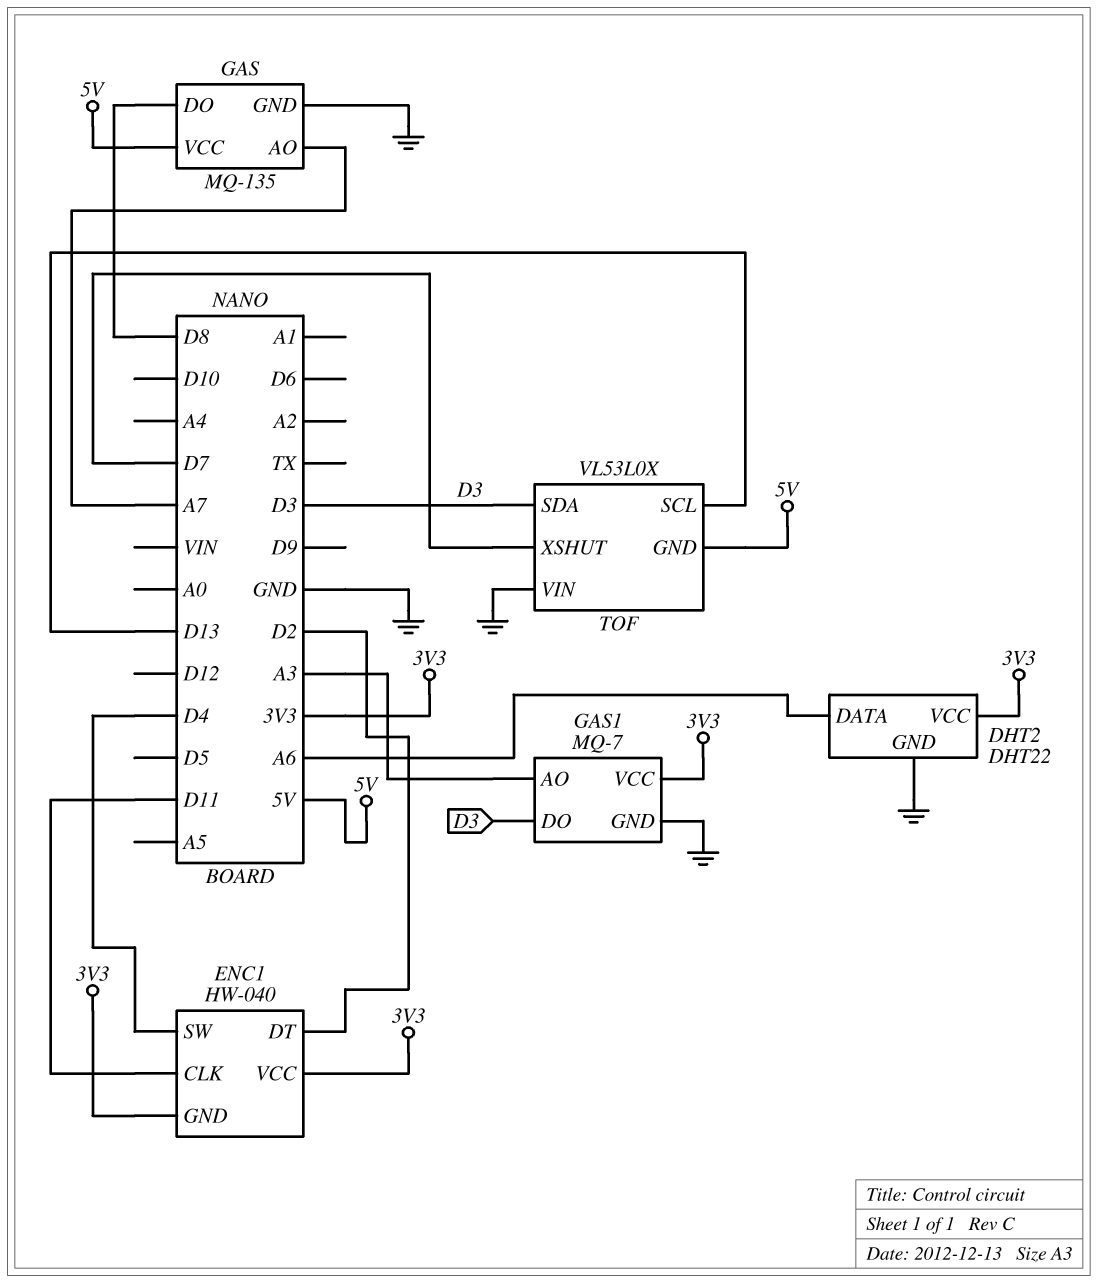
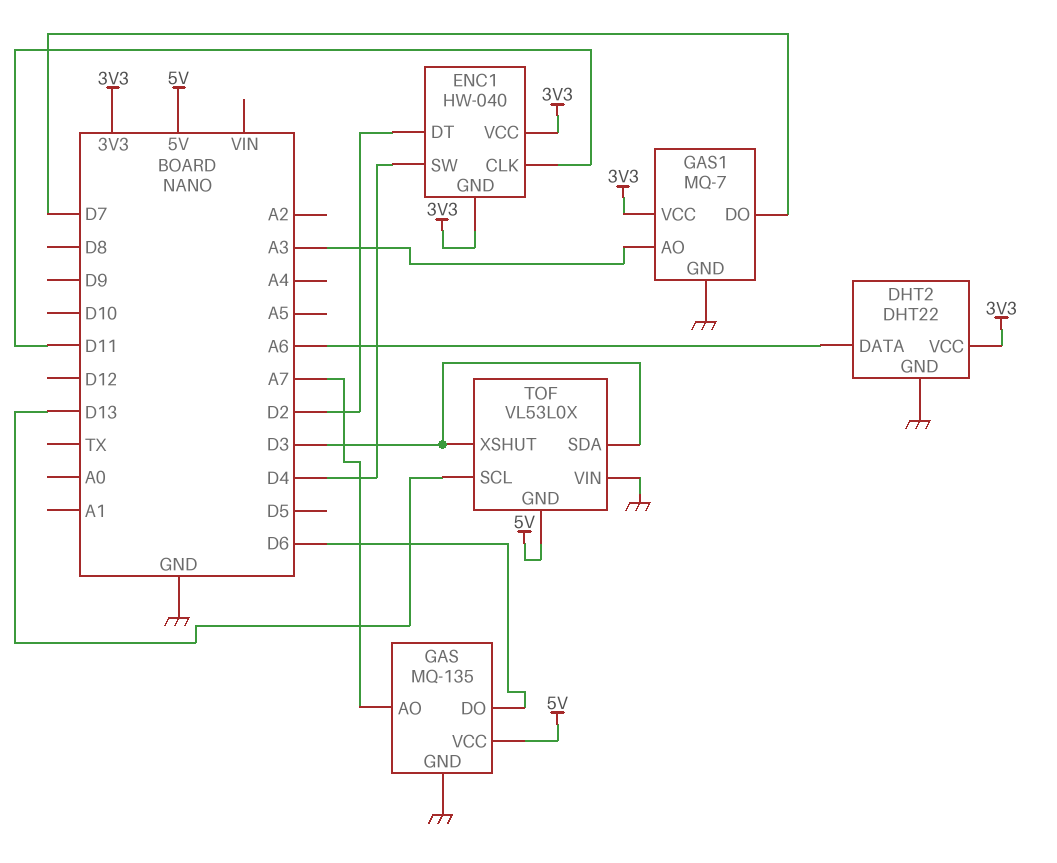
GAS pin DO: D8 -> D6
GAS1 pin DO: D3 -> D7
TOF pin XSHUT: D7 -> D3

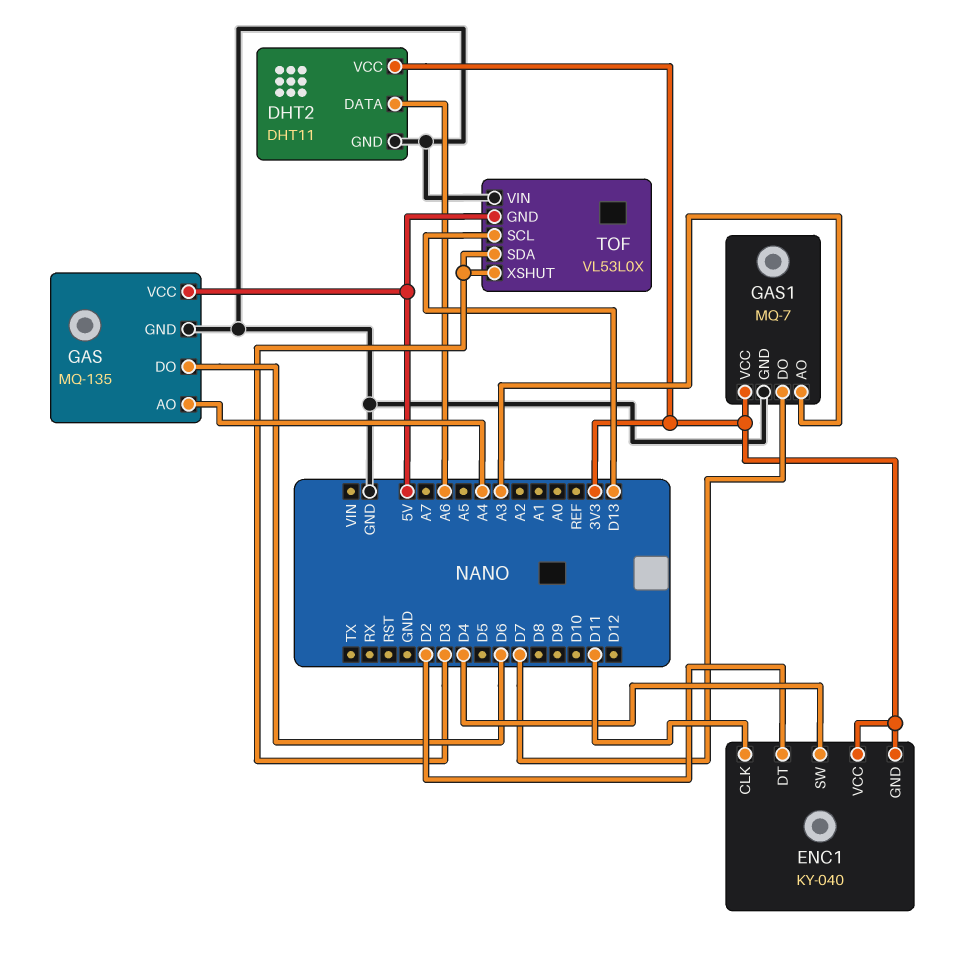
DHT2: DHT22 -> DHT11
ENC1: HW-040 -> KY-040
GAS pin AO: A7 -> A4

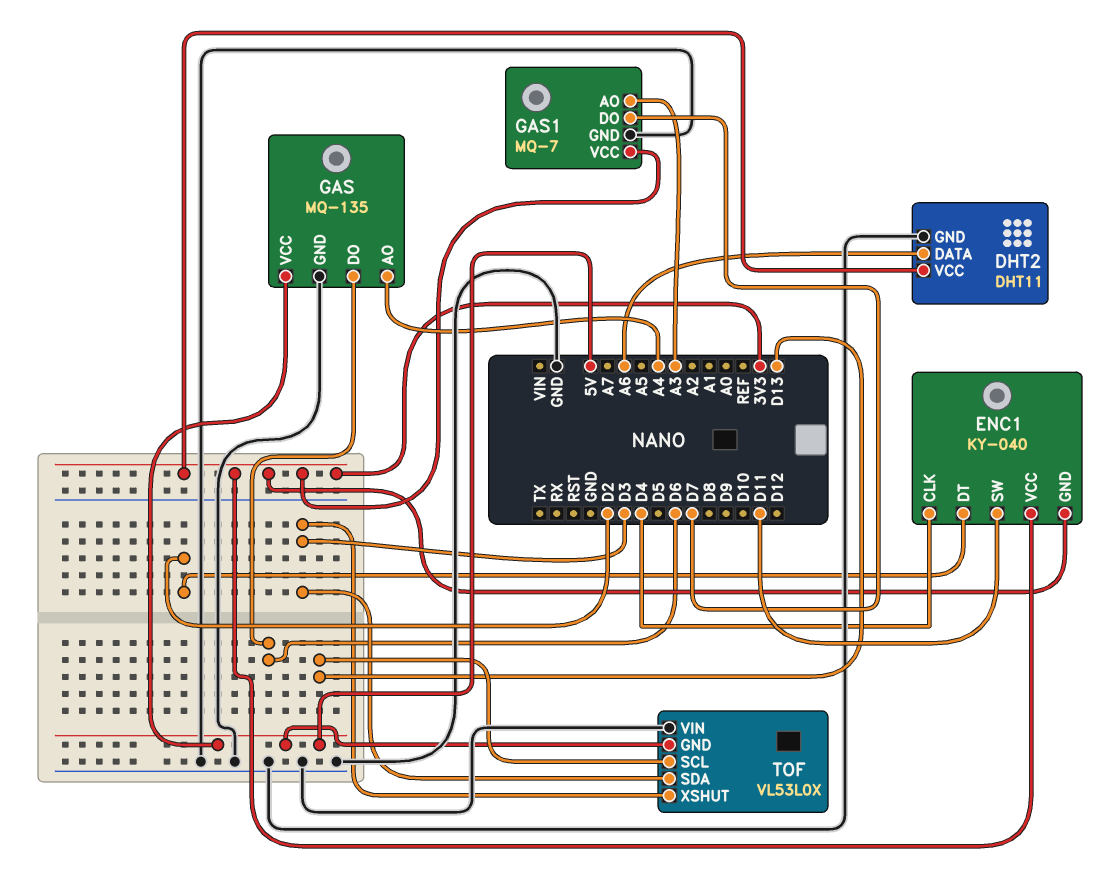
ENC1 pin CLK: D11 -> D4
ENC1 pin SW: D4 -> D11

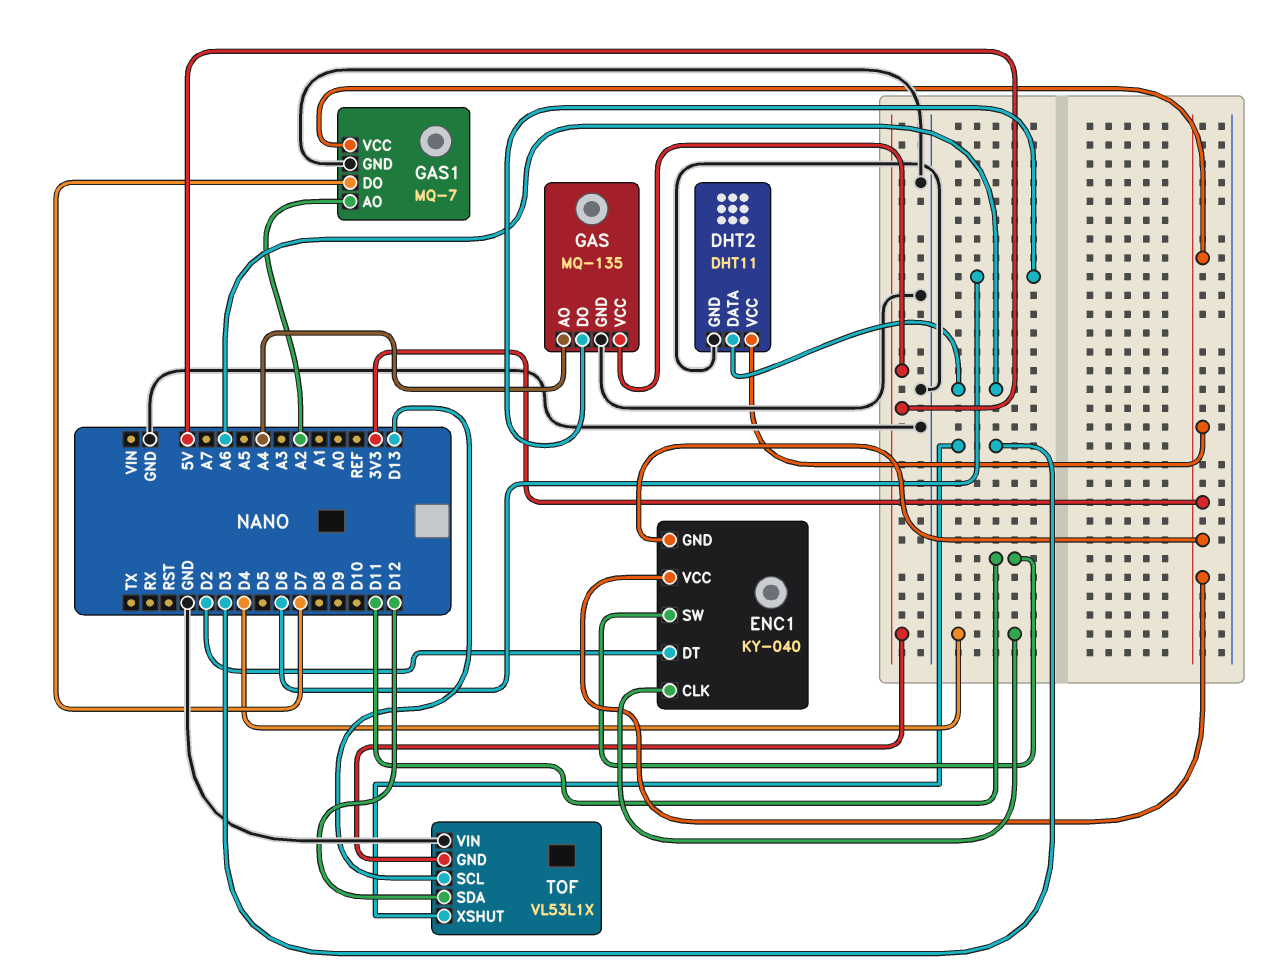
GAS1 pin AO: A3 -> A2
TOF: VL53L0X -> VL53L1X
TOF pin SDA: D3 -> D12

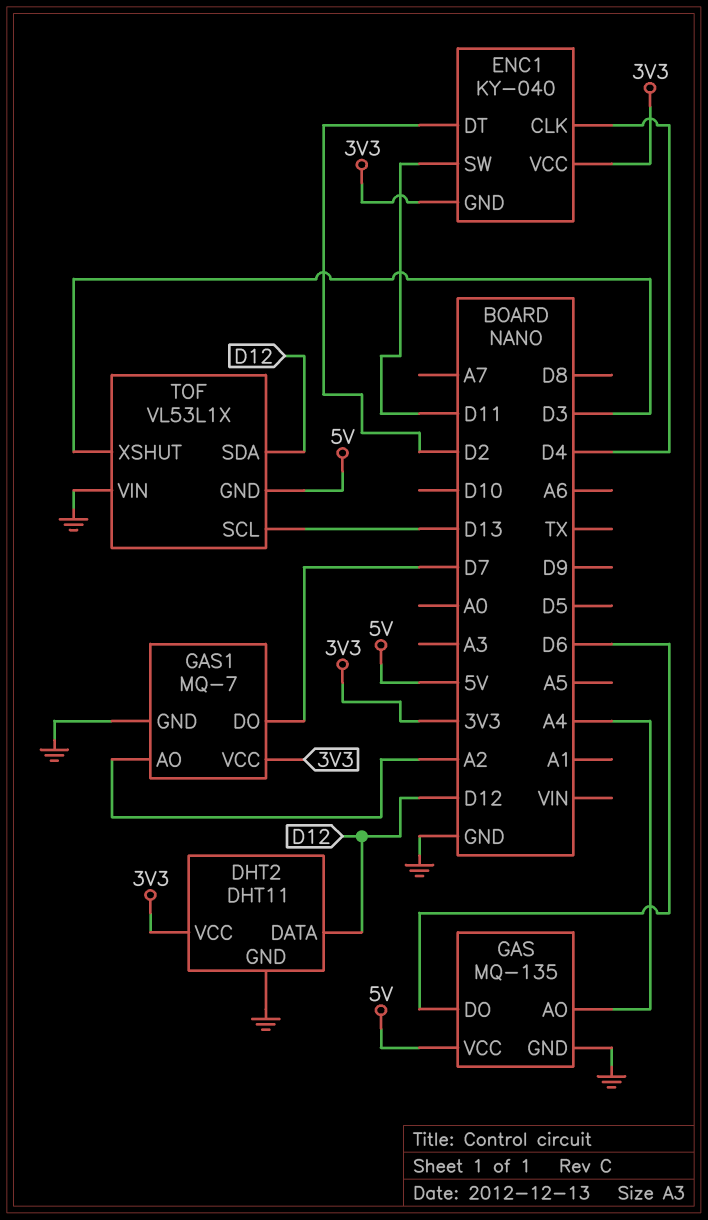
DHT2 pin DATA: A6 -> D12

